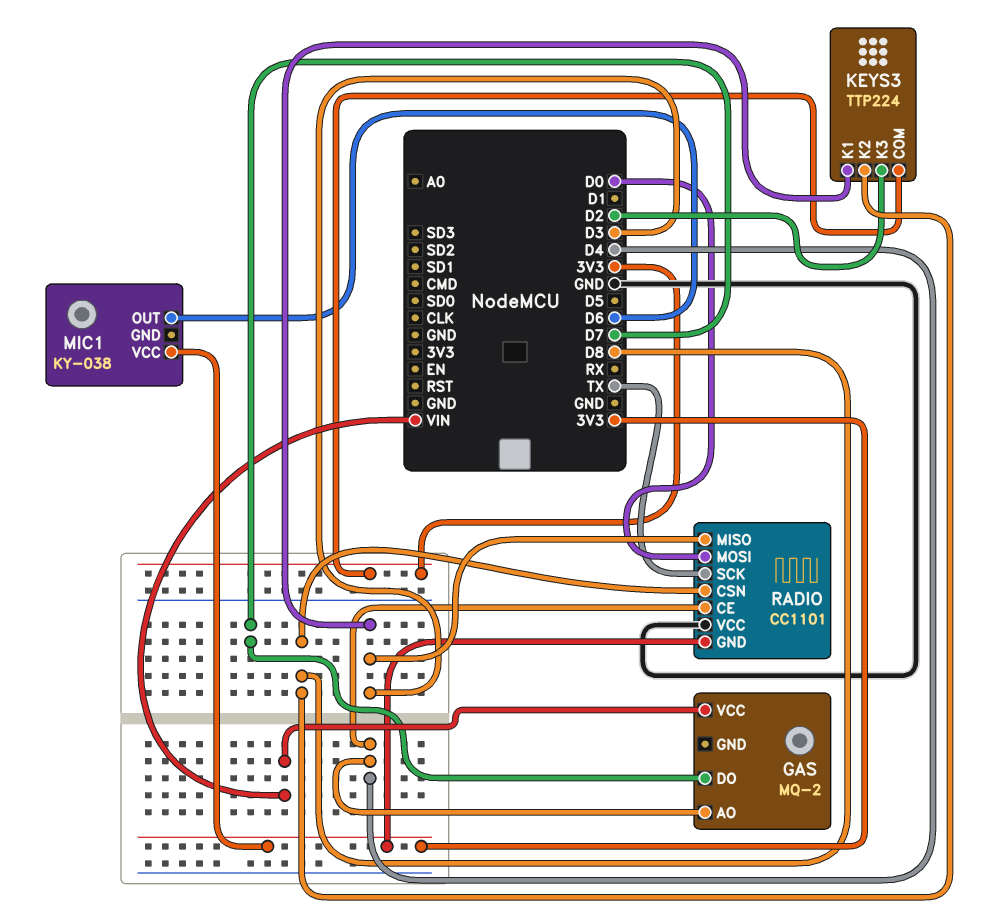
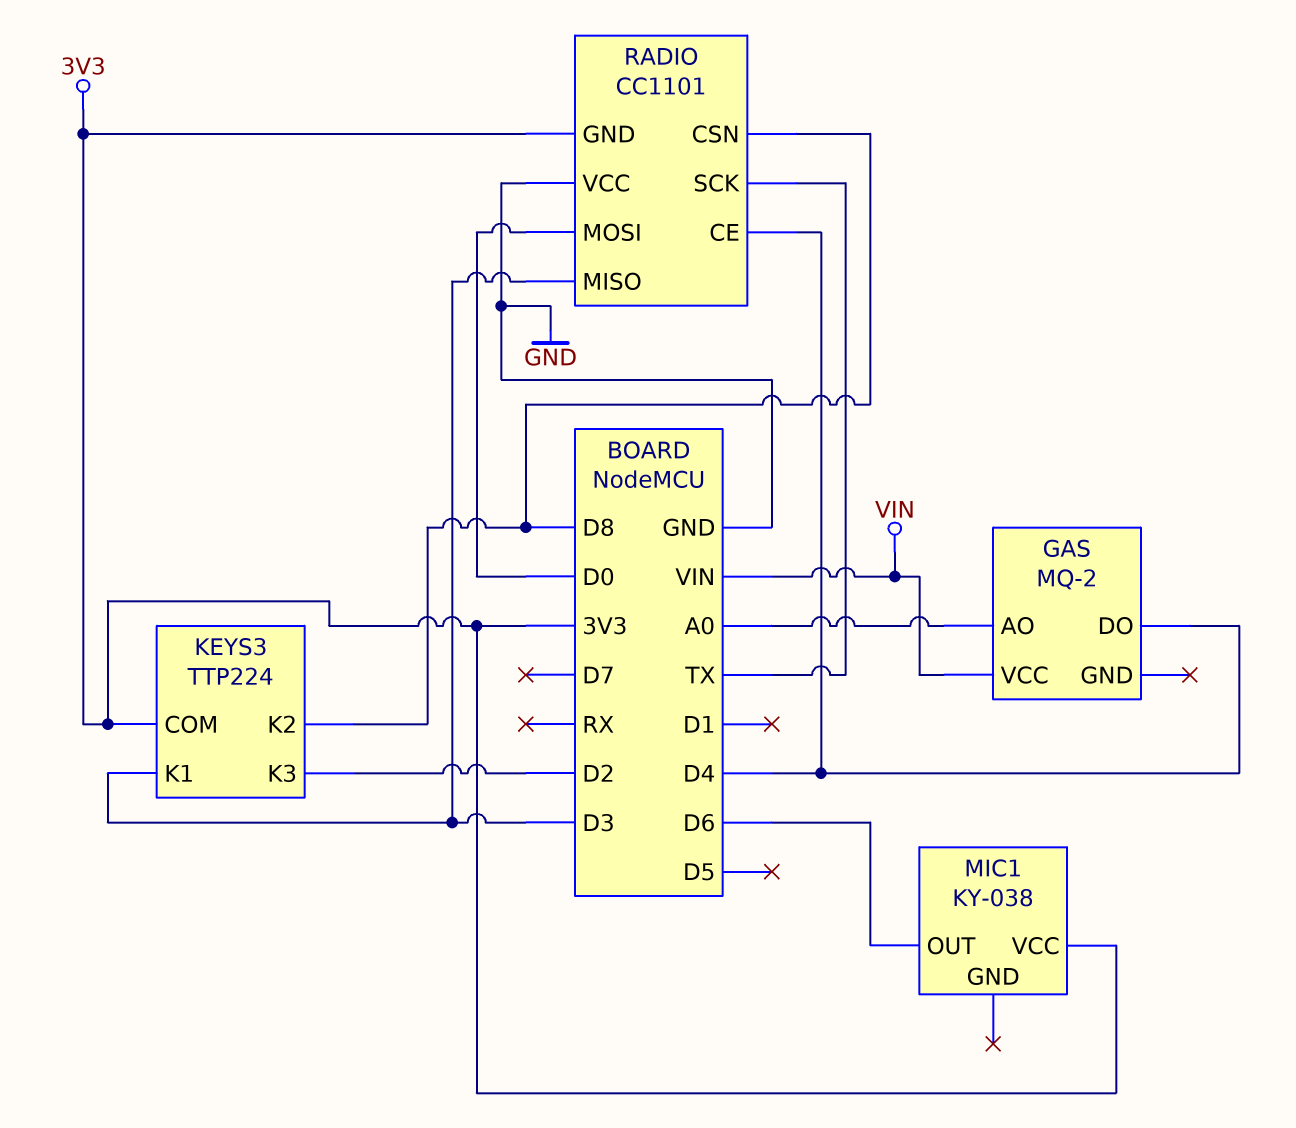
GAS pin AO: D4 -> A0
GAS pin DO: D7 -> D4

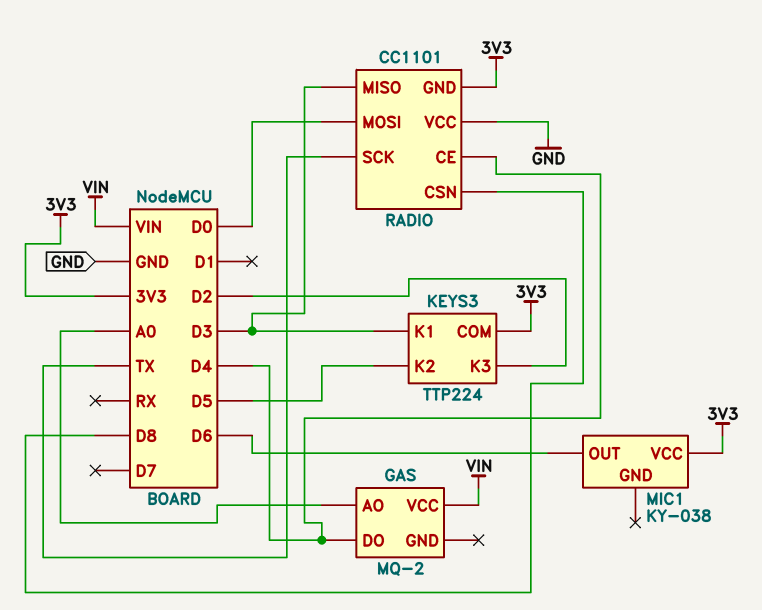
KEYS3 pin K2: D8 -> D5

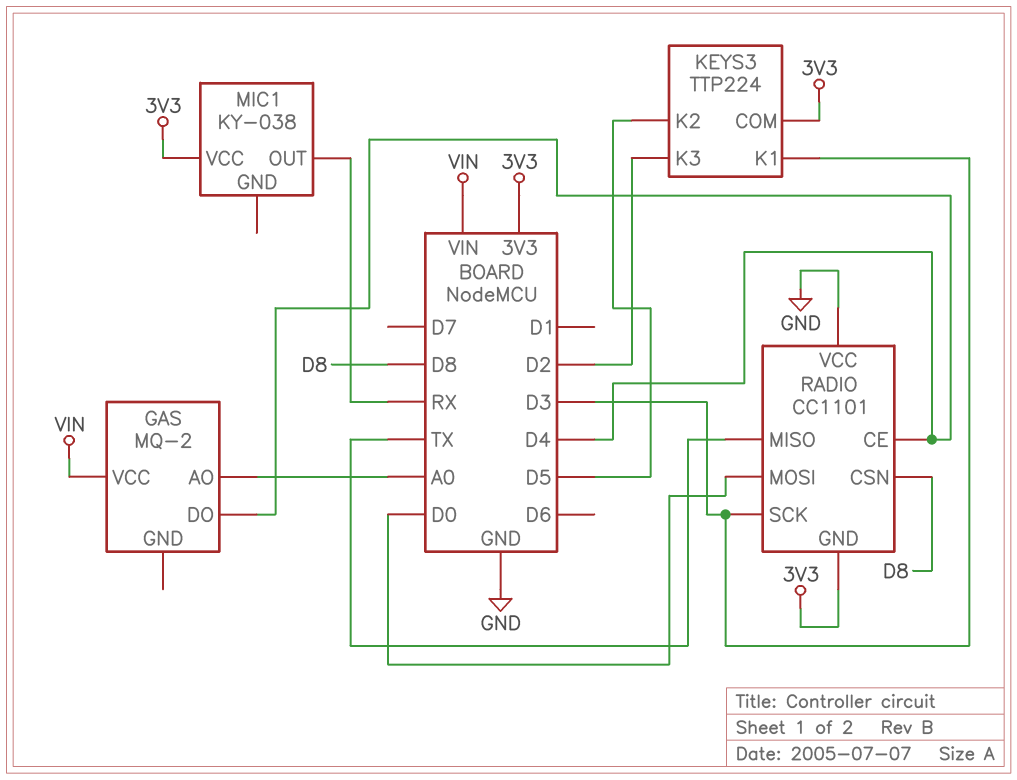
MIC1 pin OUT: D6 -> RX
RADIO pin MISO: D3 -> TX
RADIO pin SCK: TX -> D3

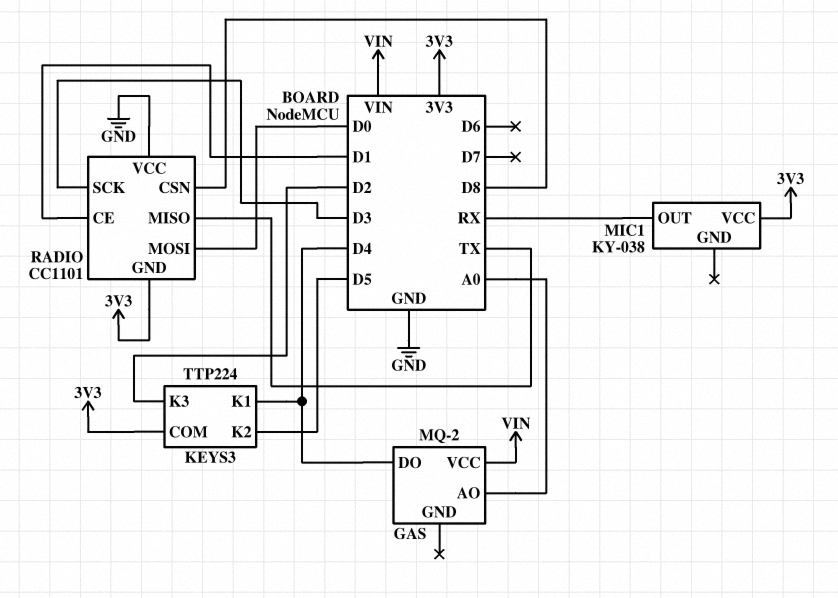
KEYS3 pin K1: D3 -> D4
RADIO pin CE: D4 -> D1

